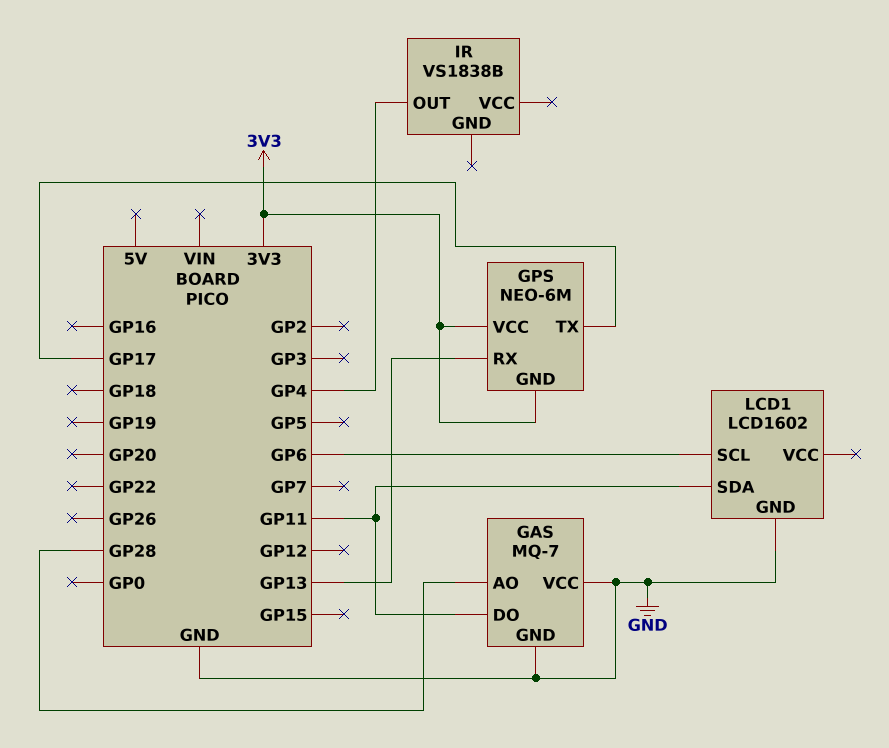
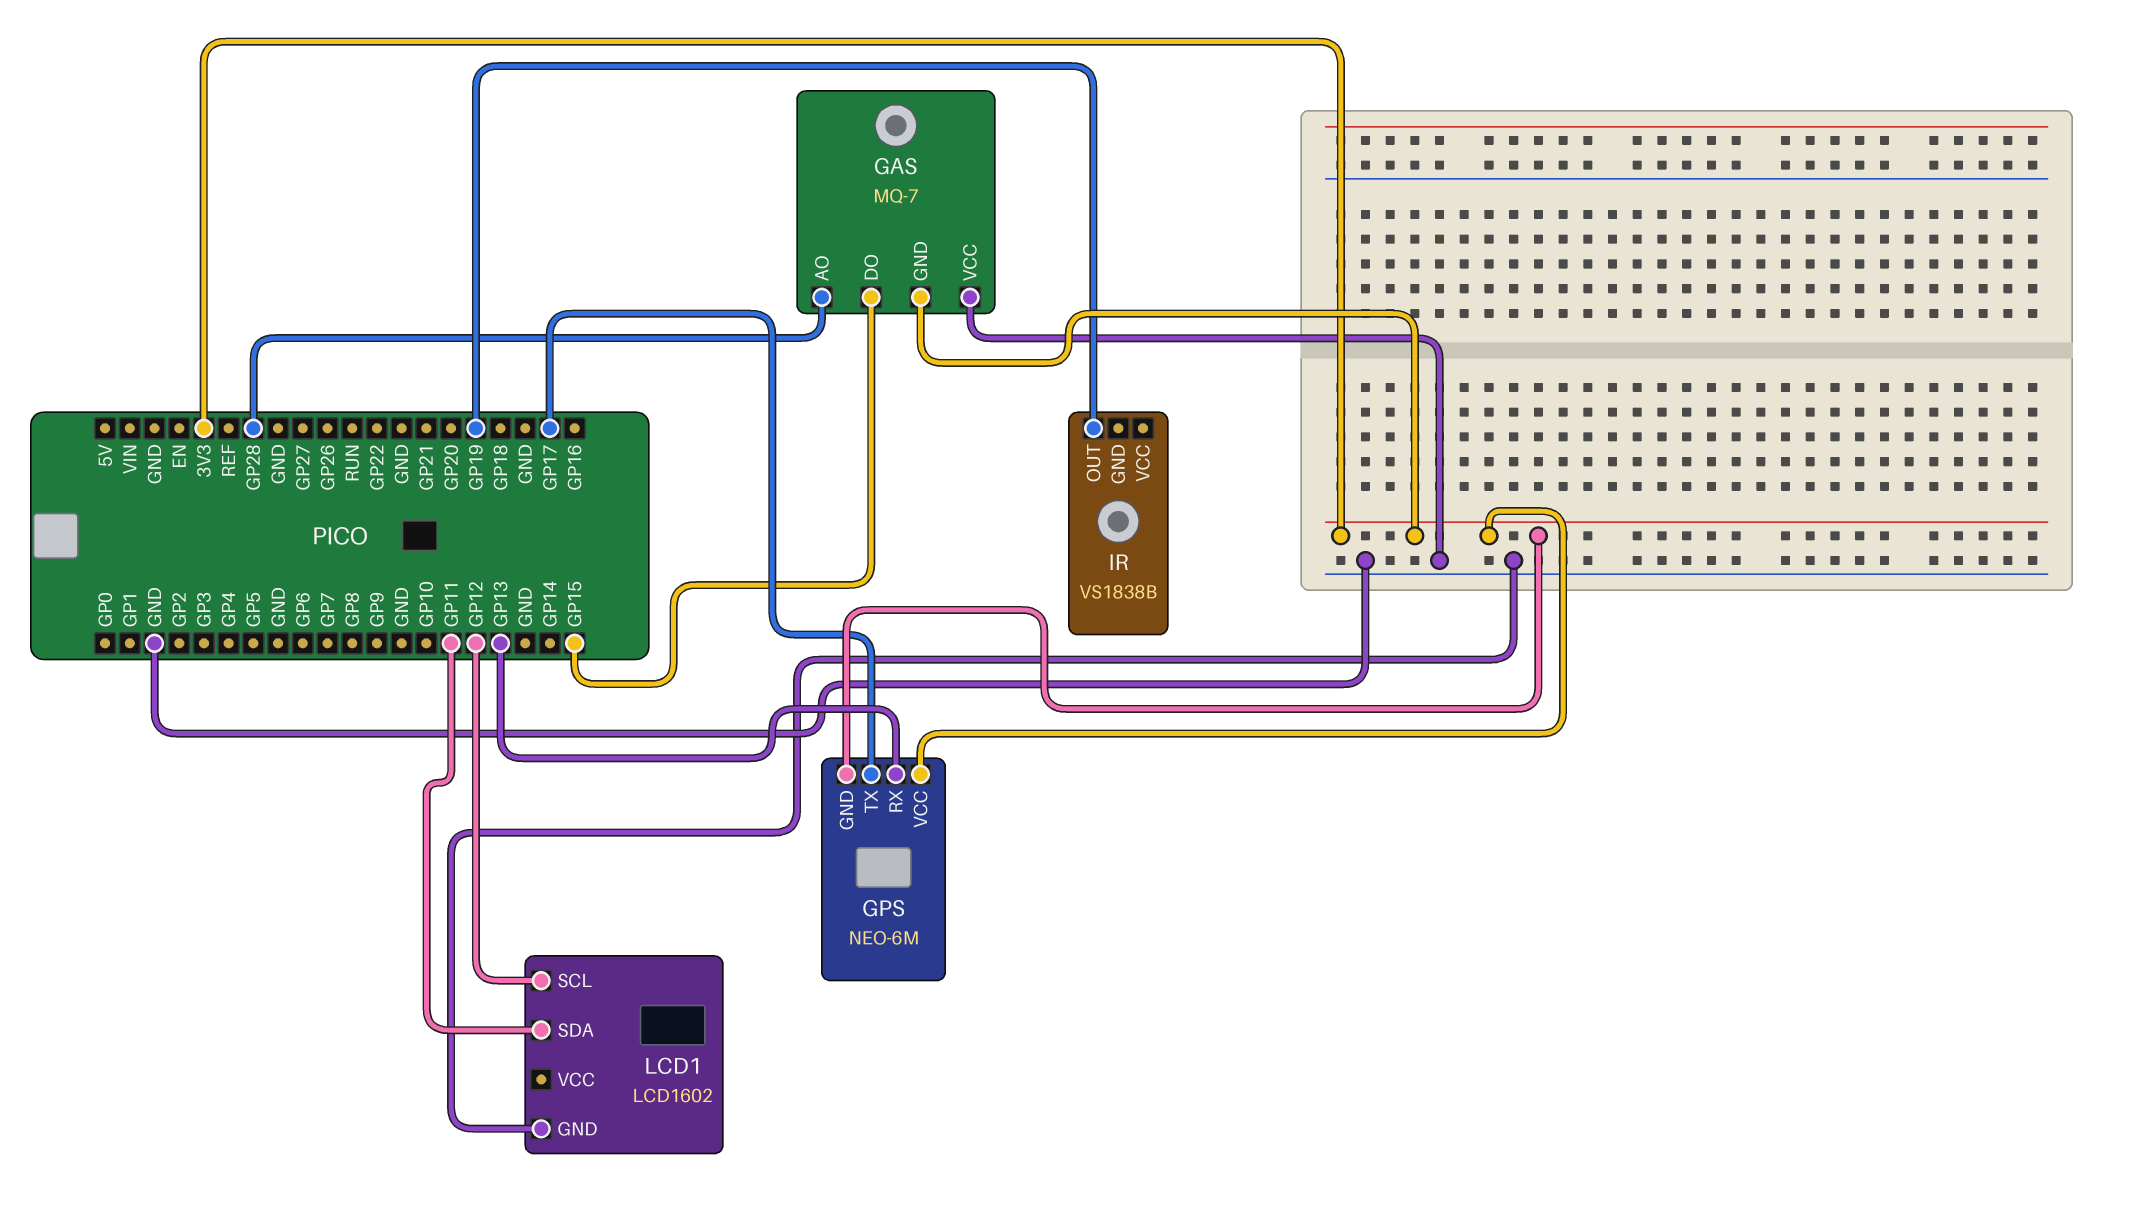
GAS pin DO: GP11 -> GP15
GAS pin GND: GND -> 3V3
IR pin OUT: GP4 -> GP19
LCD1 pin SCL: GP6 -> GP12

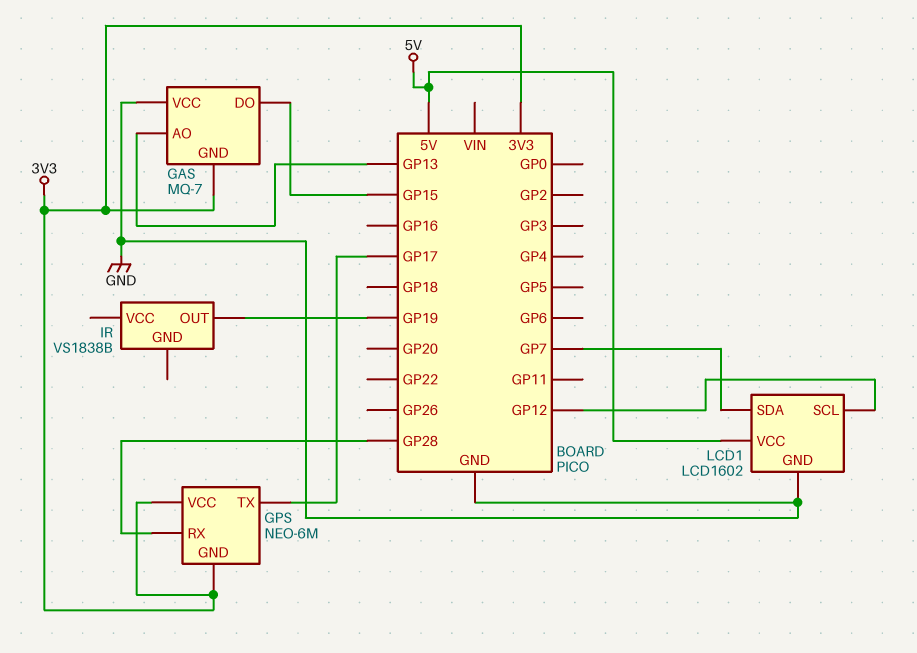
GAS pin AO: GP28 -> GP13
GPS pin RX: GP13 -> GP28
LCD1 pin SDA: GP11 -> GP7
LCD1 pin VCC: none -> 5V

